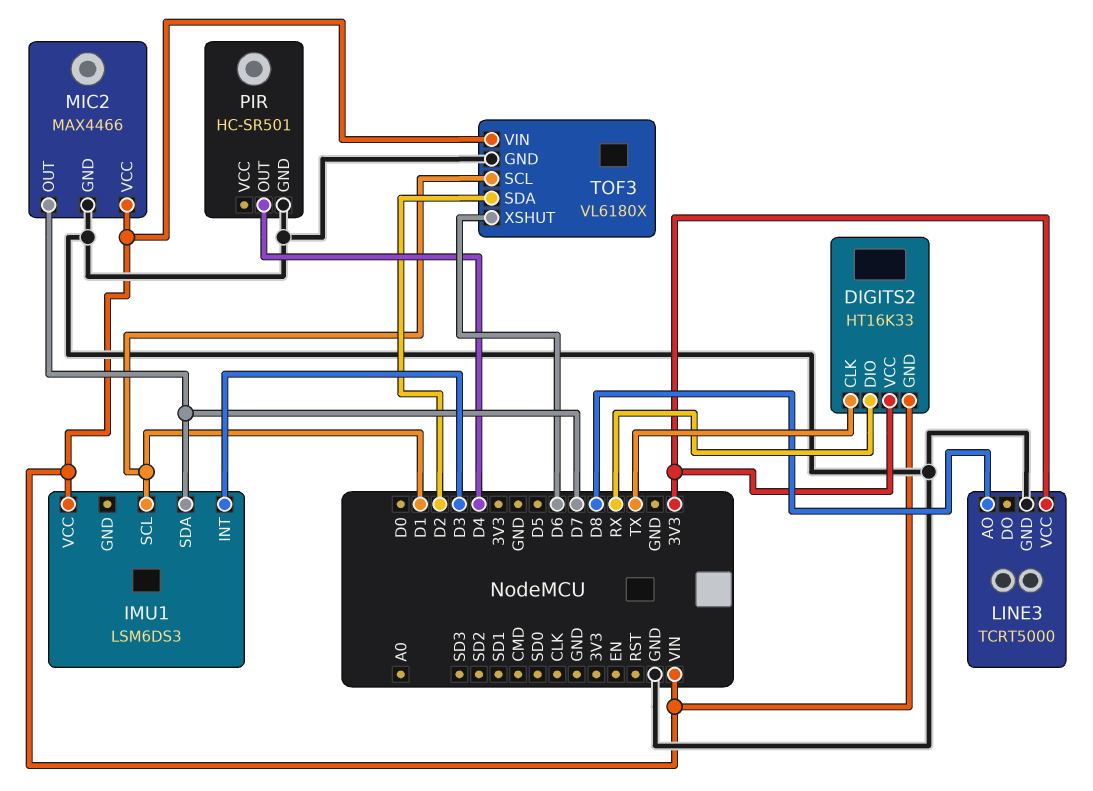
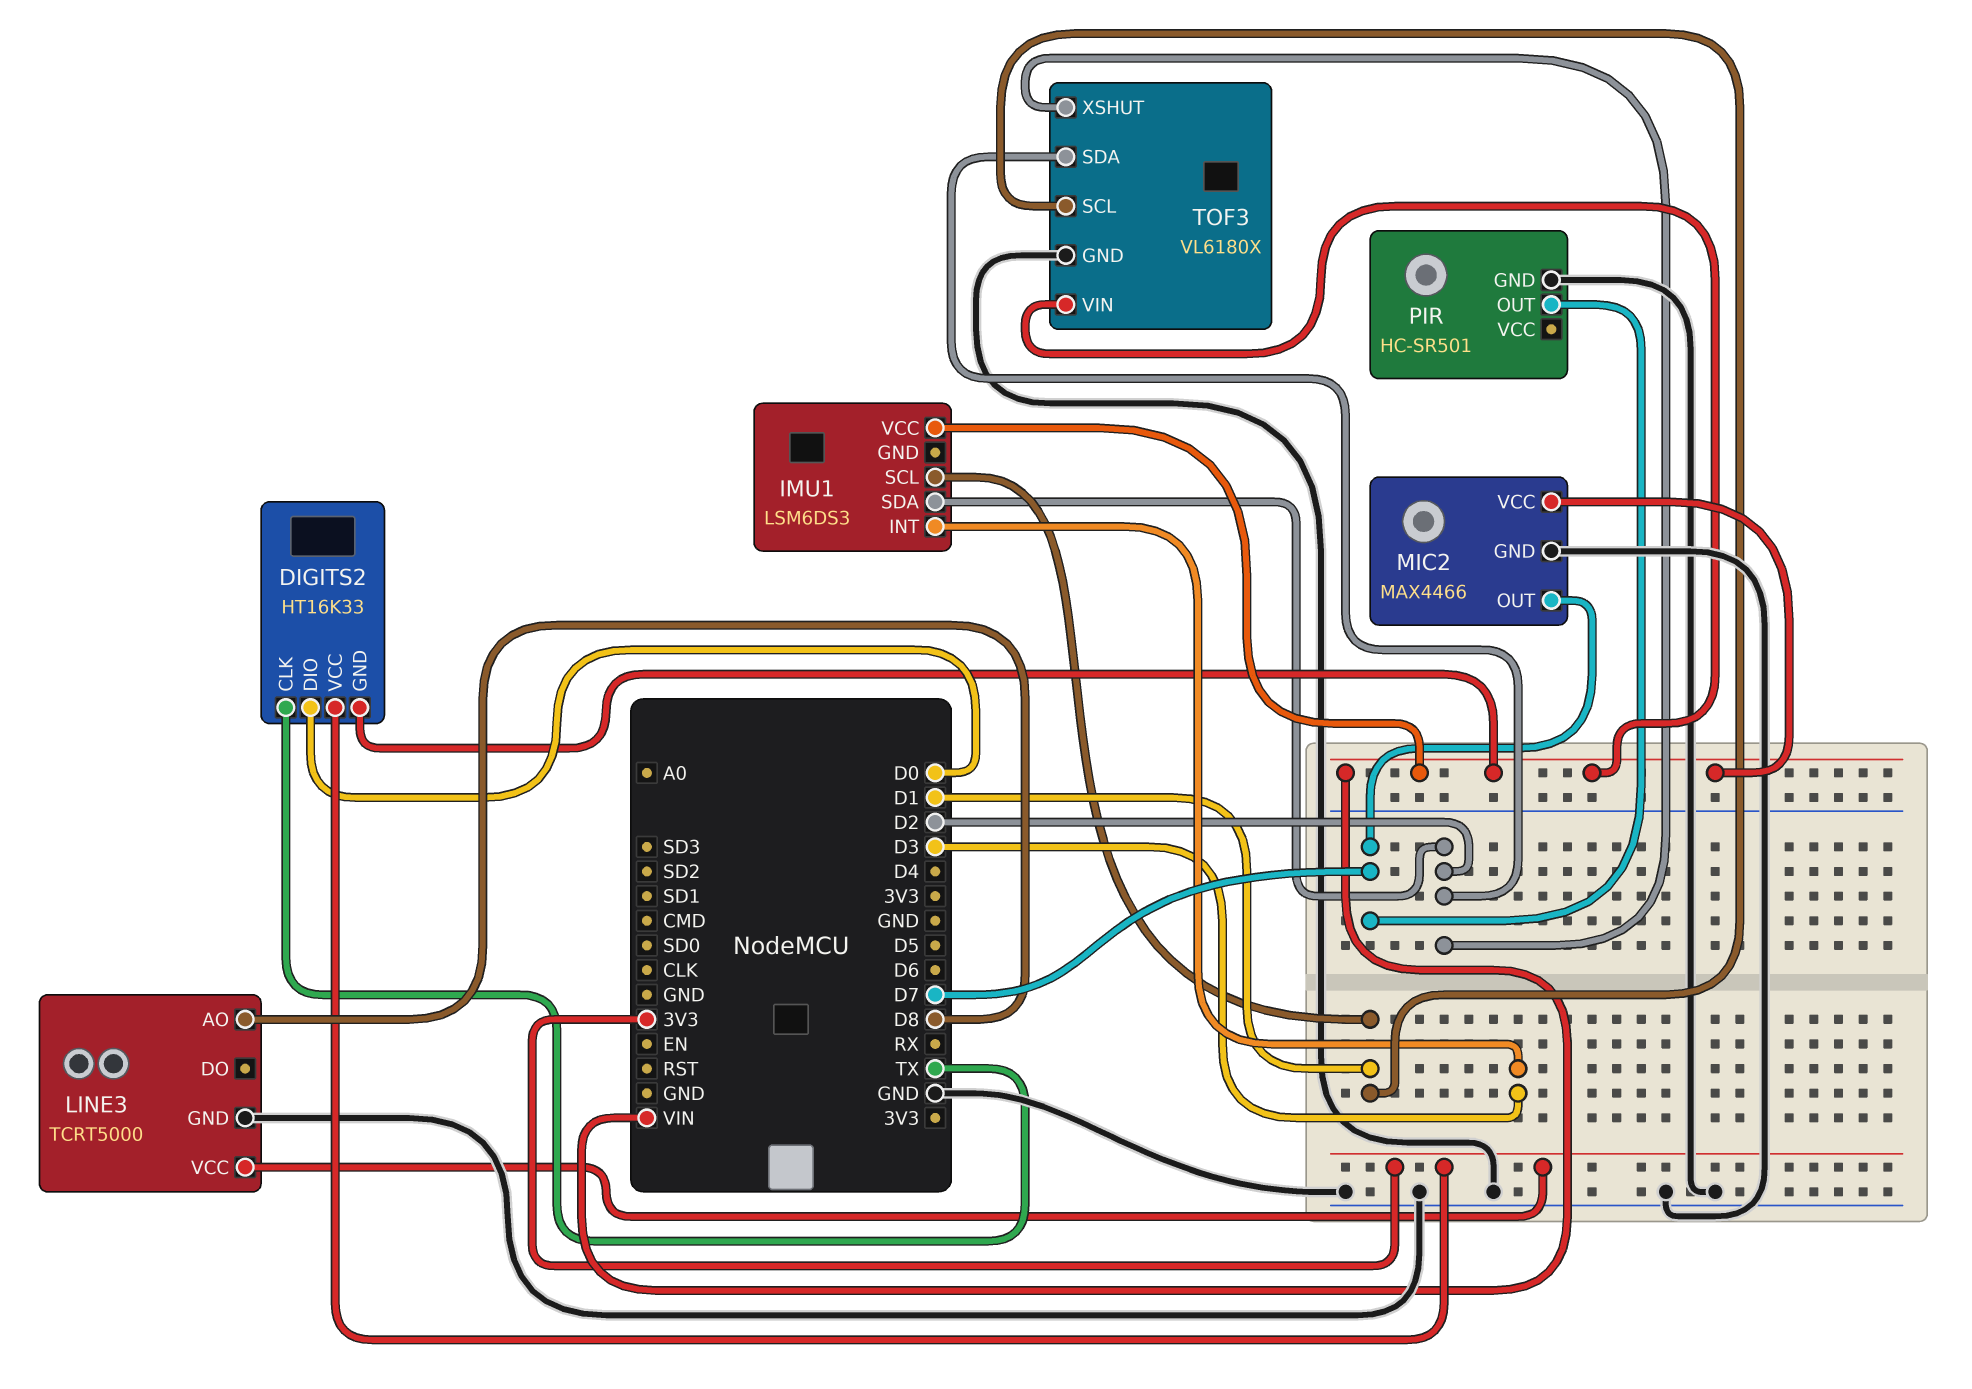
DIGITS2 pin DIO: RX -> D0
IMU1 pin SDA: D7 -> D2
PIR pin OUT: D4 -> D7
TOF3 pin XSHUT: D6 -> D2

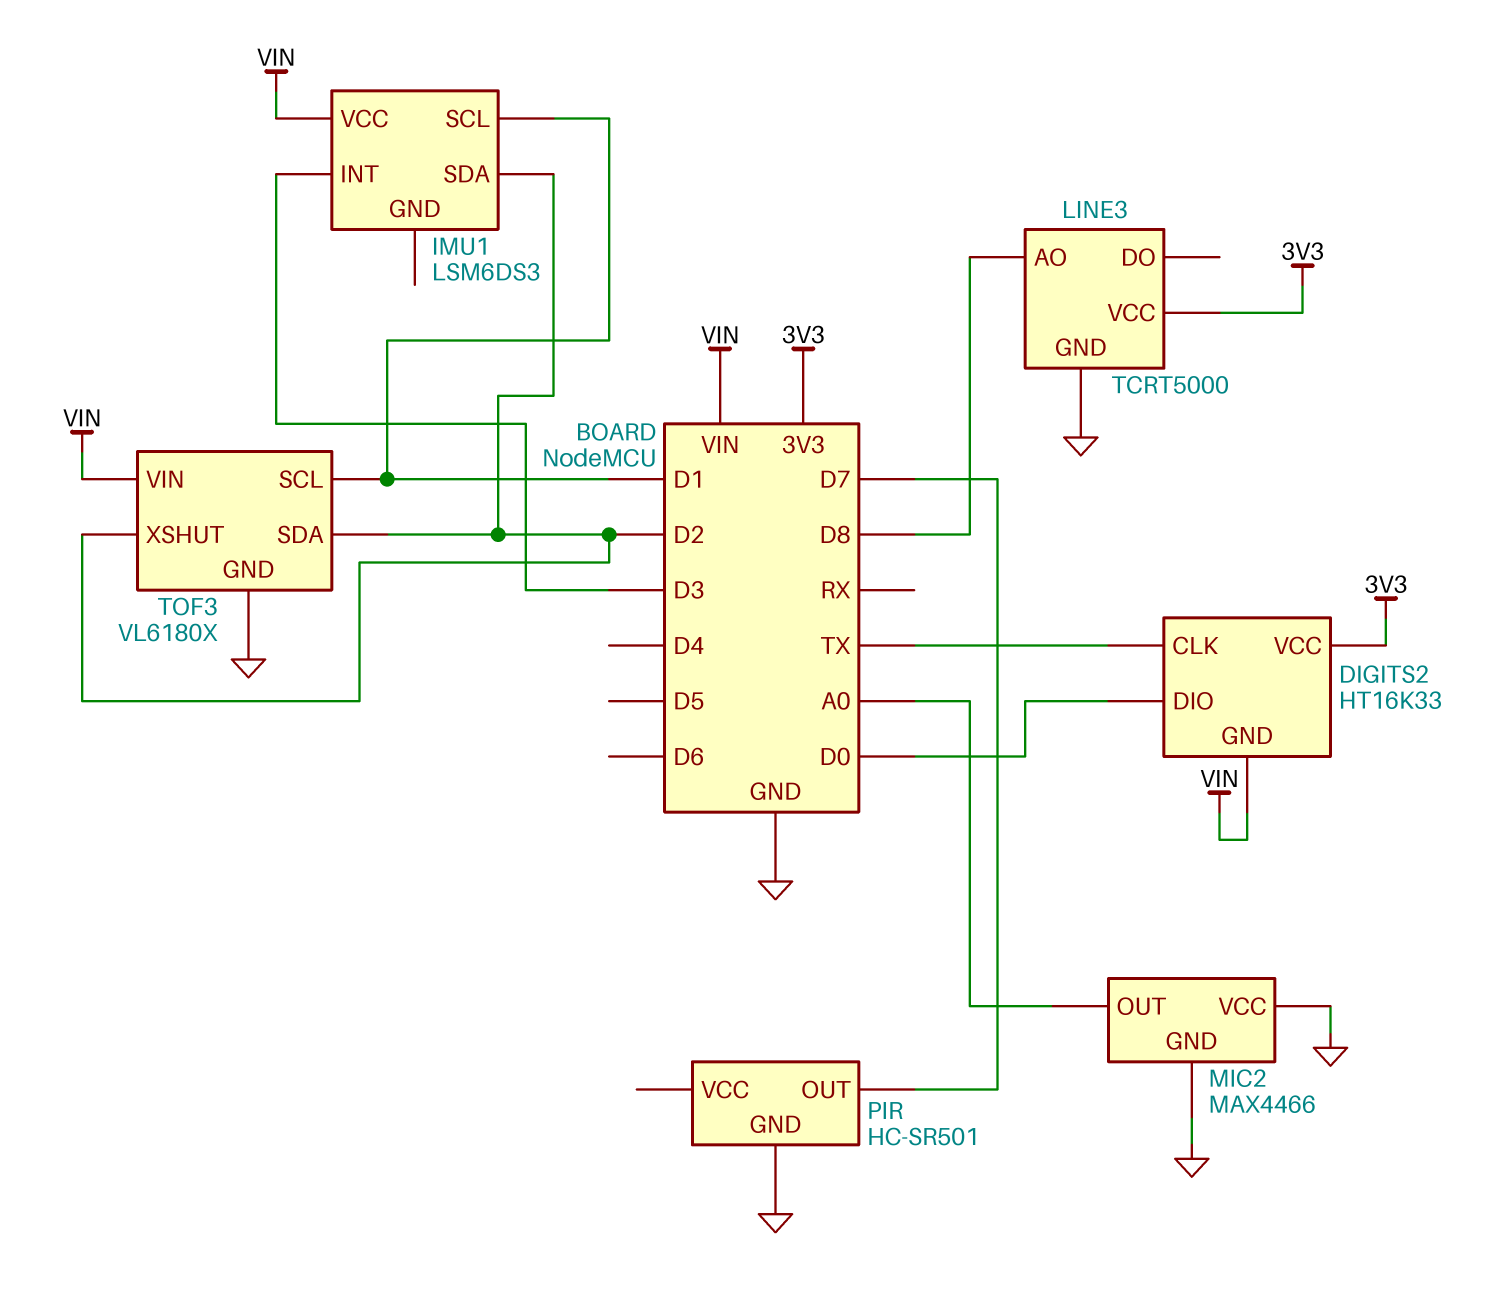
MIC2 pin OUT: D7 -> A0
MIC2 pin VCC: VIN -> GND

